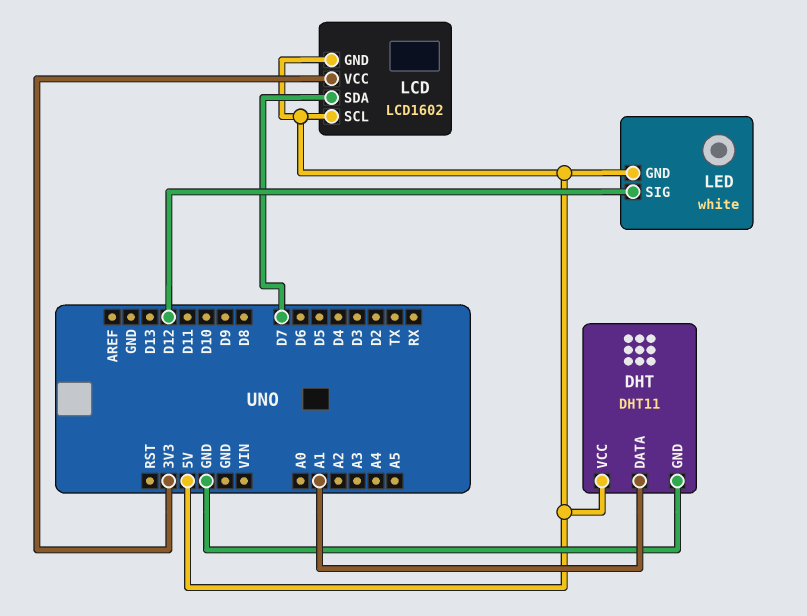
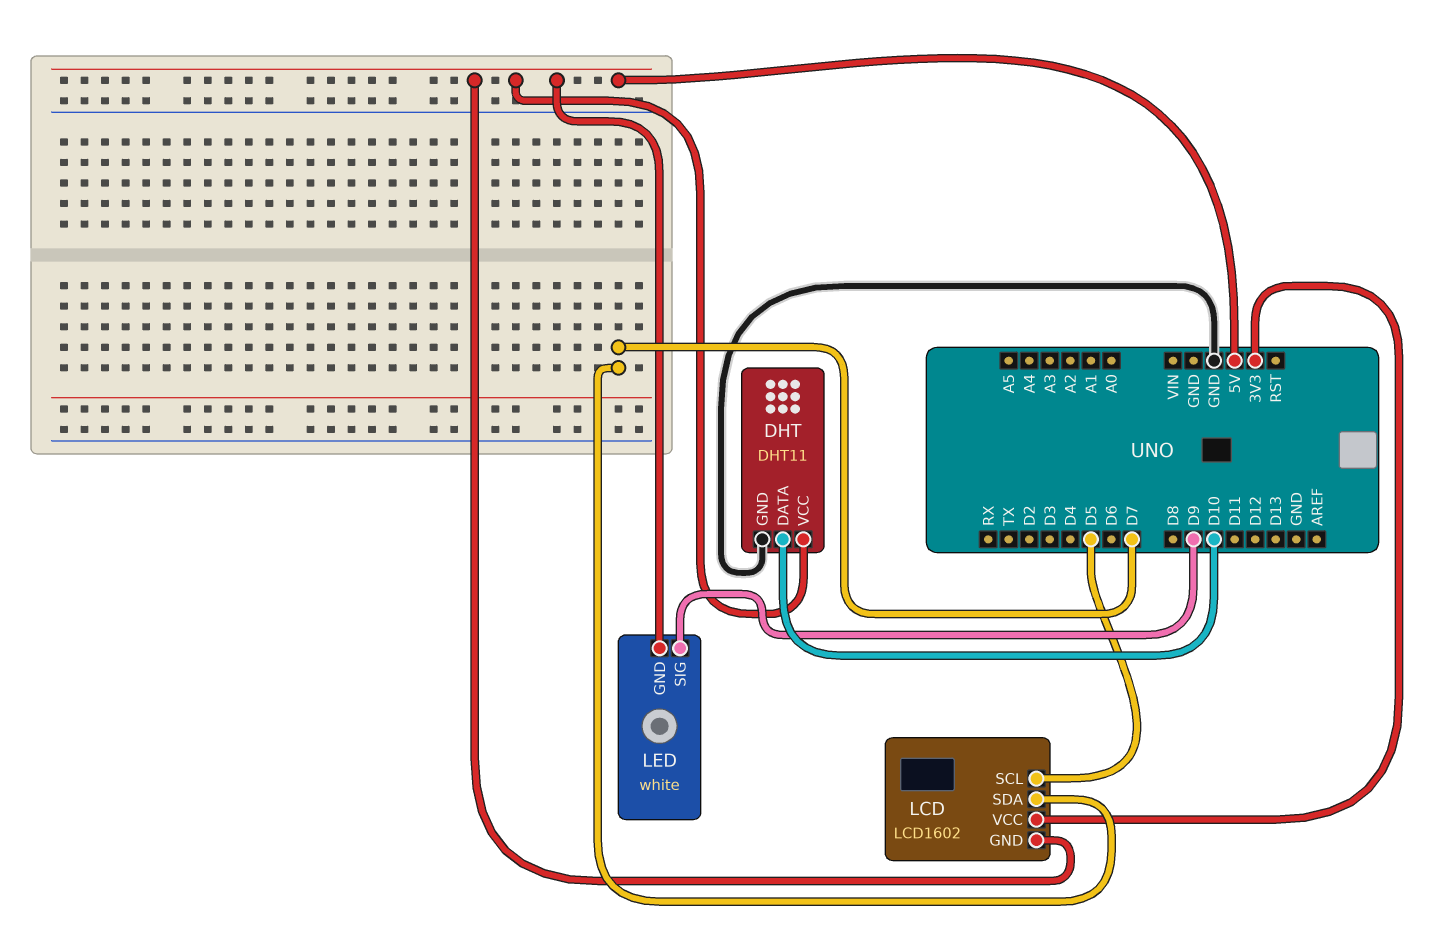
DHT pin DATA: A1 -> D10
LCD pin SCL: 5V -> D5
LED pin SIG: D12 -> D9

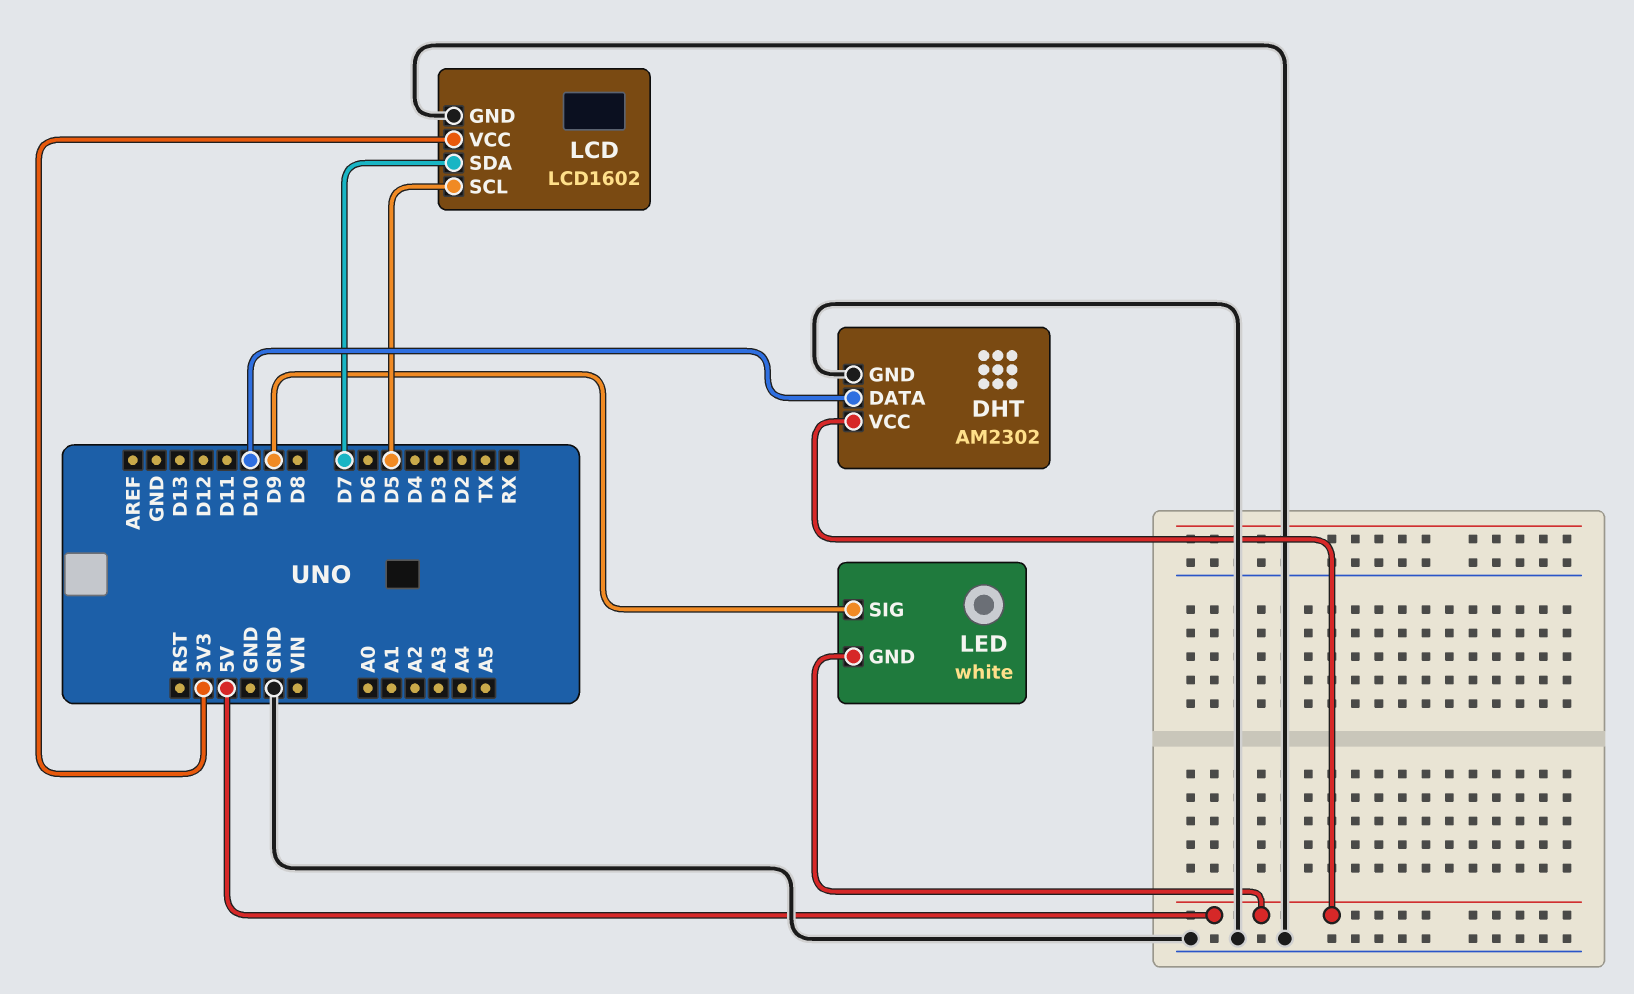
DHT: DHT11 -> AM2302
LCD pin GND: 5V -> GND

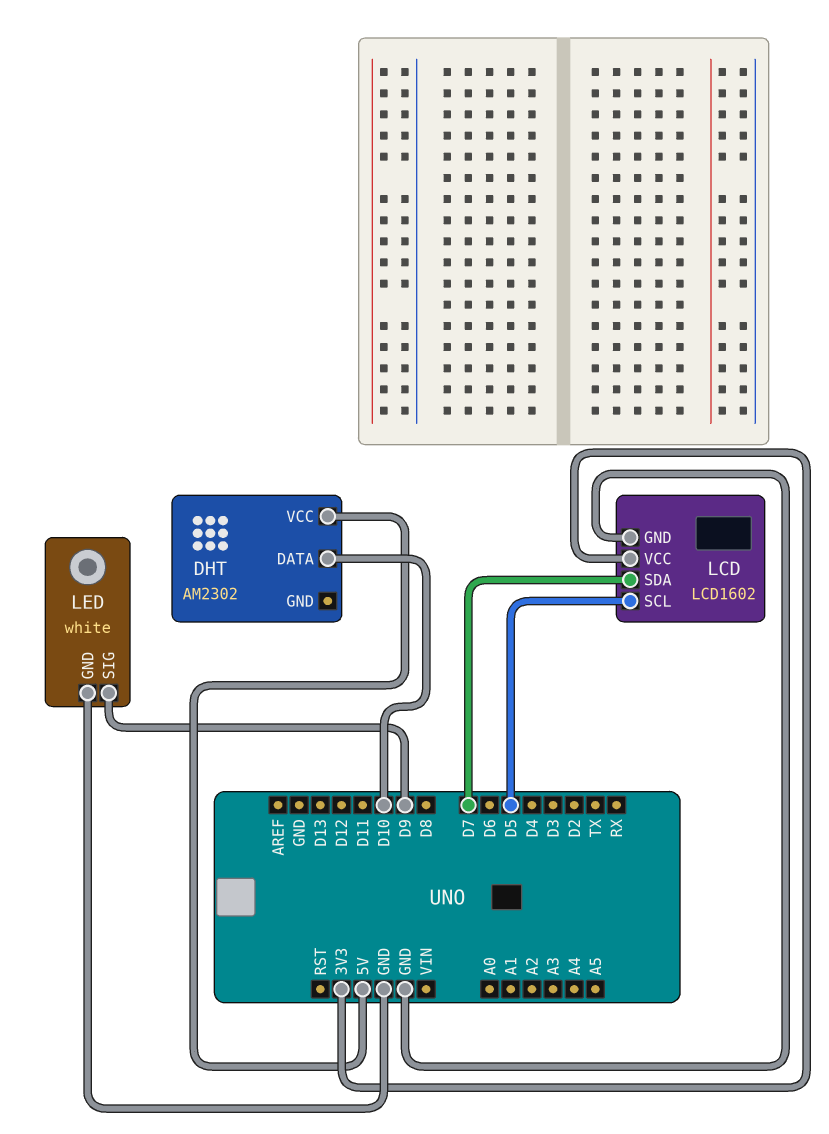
DHT pin GND: GND -> none
LED pin GND: 5V -> GND

